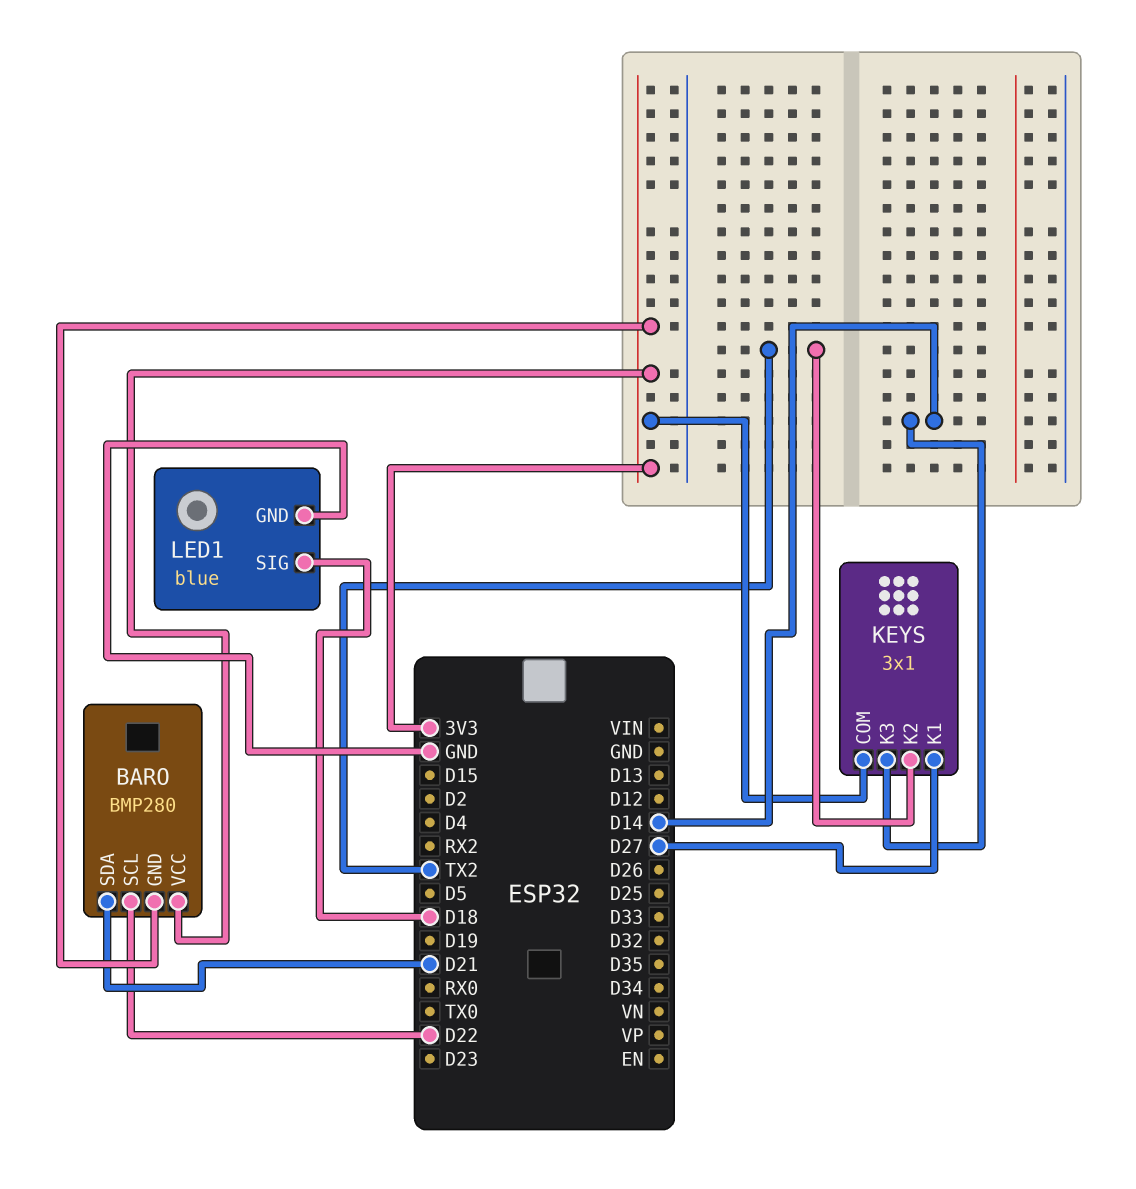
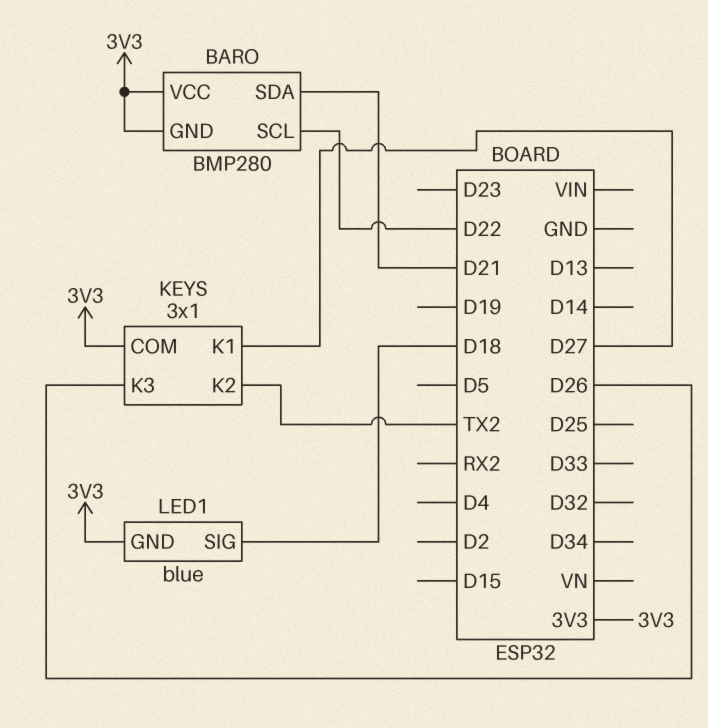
KEYS pin K3: D14 -> D26
LED1 pin GND: GND -> 3V3

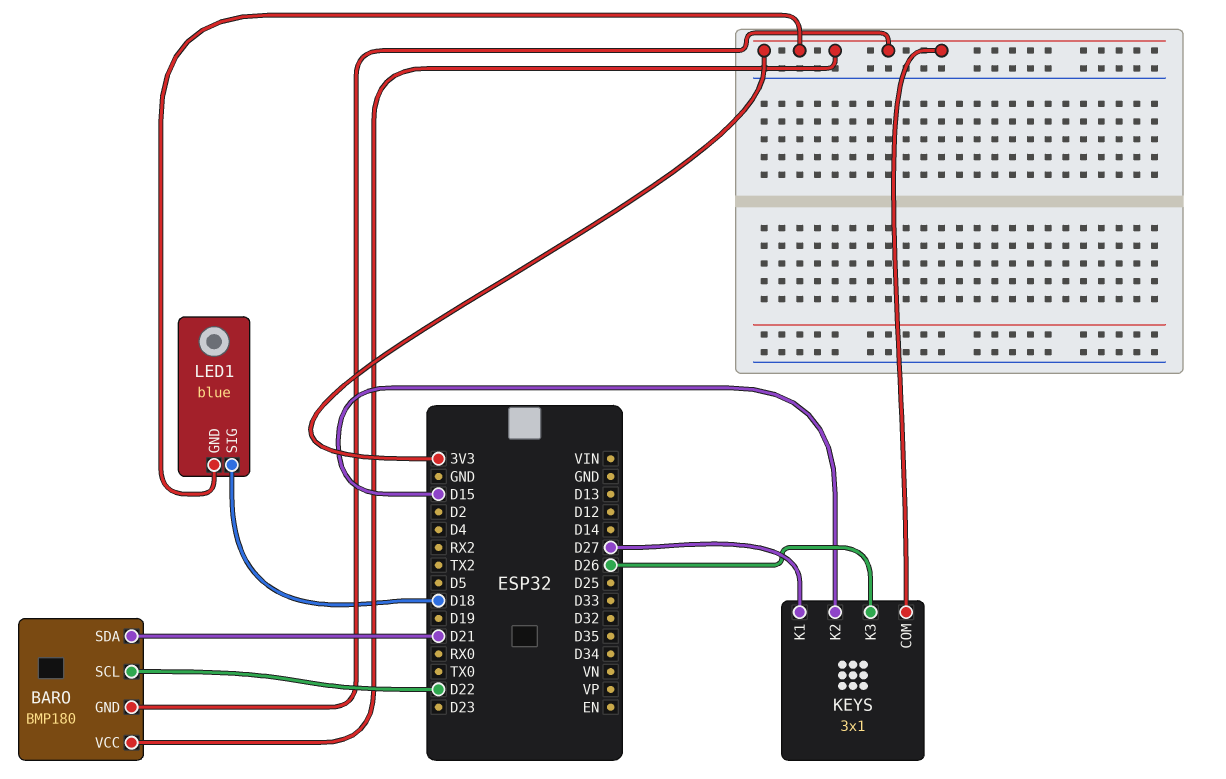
BARO: BMP280 -> BMP180
KEYS pin K2: TX2 -> D15

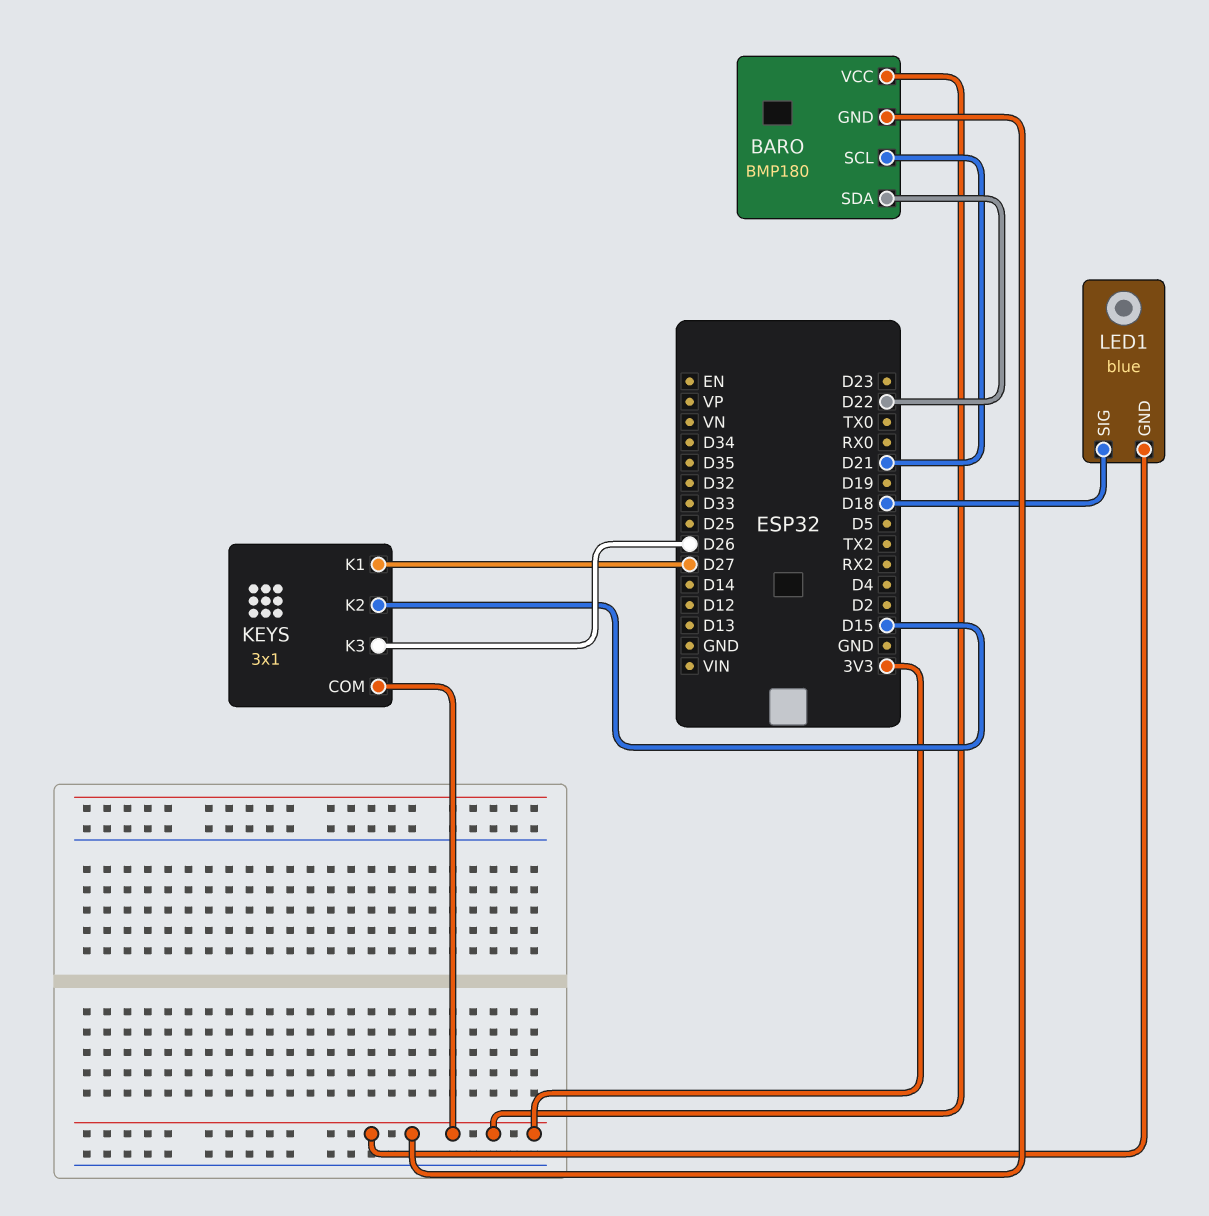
BARO pin SCL: D22 -> D21
BARO pin SDA: D21 -> D22

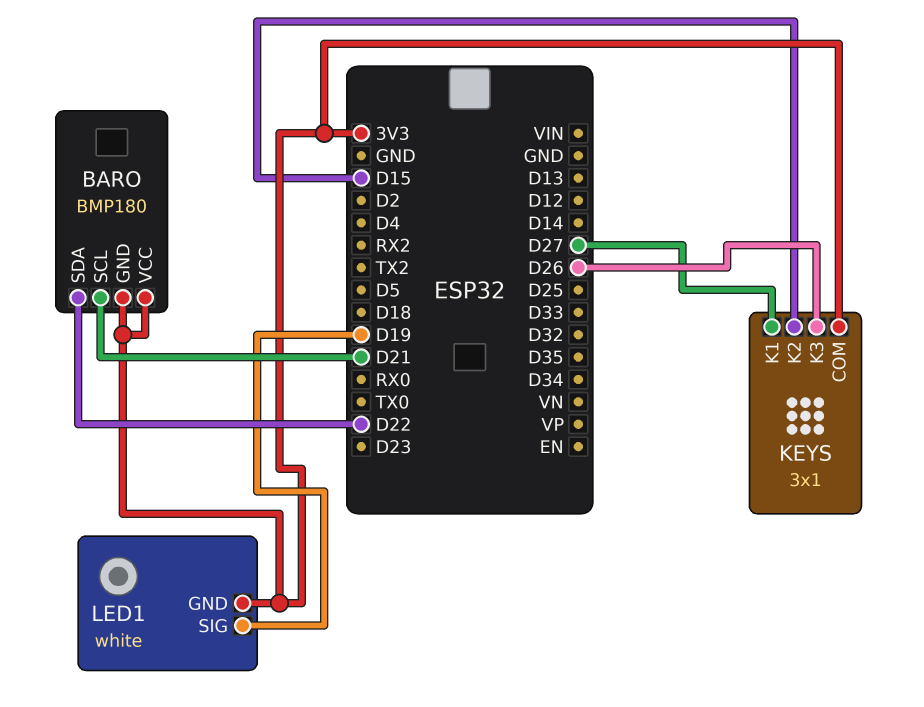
LED1: blue -> white
LED1 pin SIG: D18 -> D19

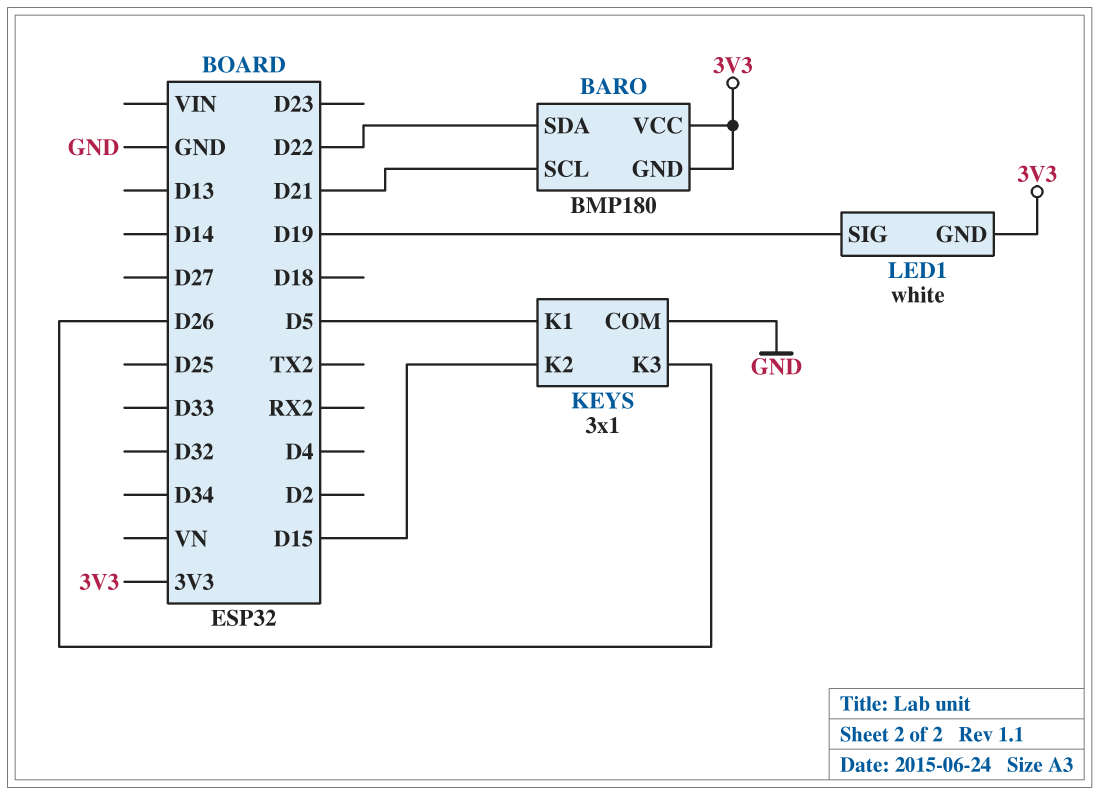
KEYS pin COM: 3V3 -> GND
KEYS pin K1: D27 -> D5

